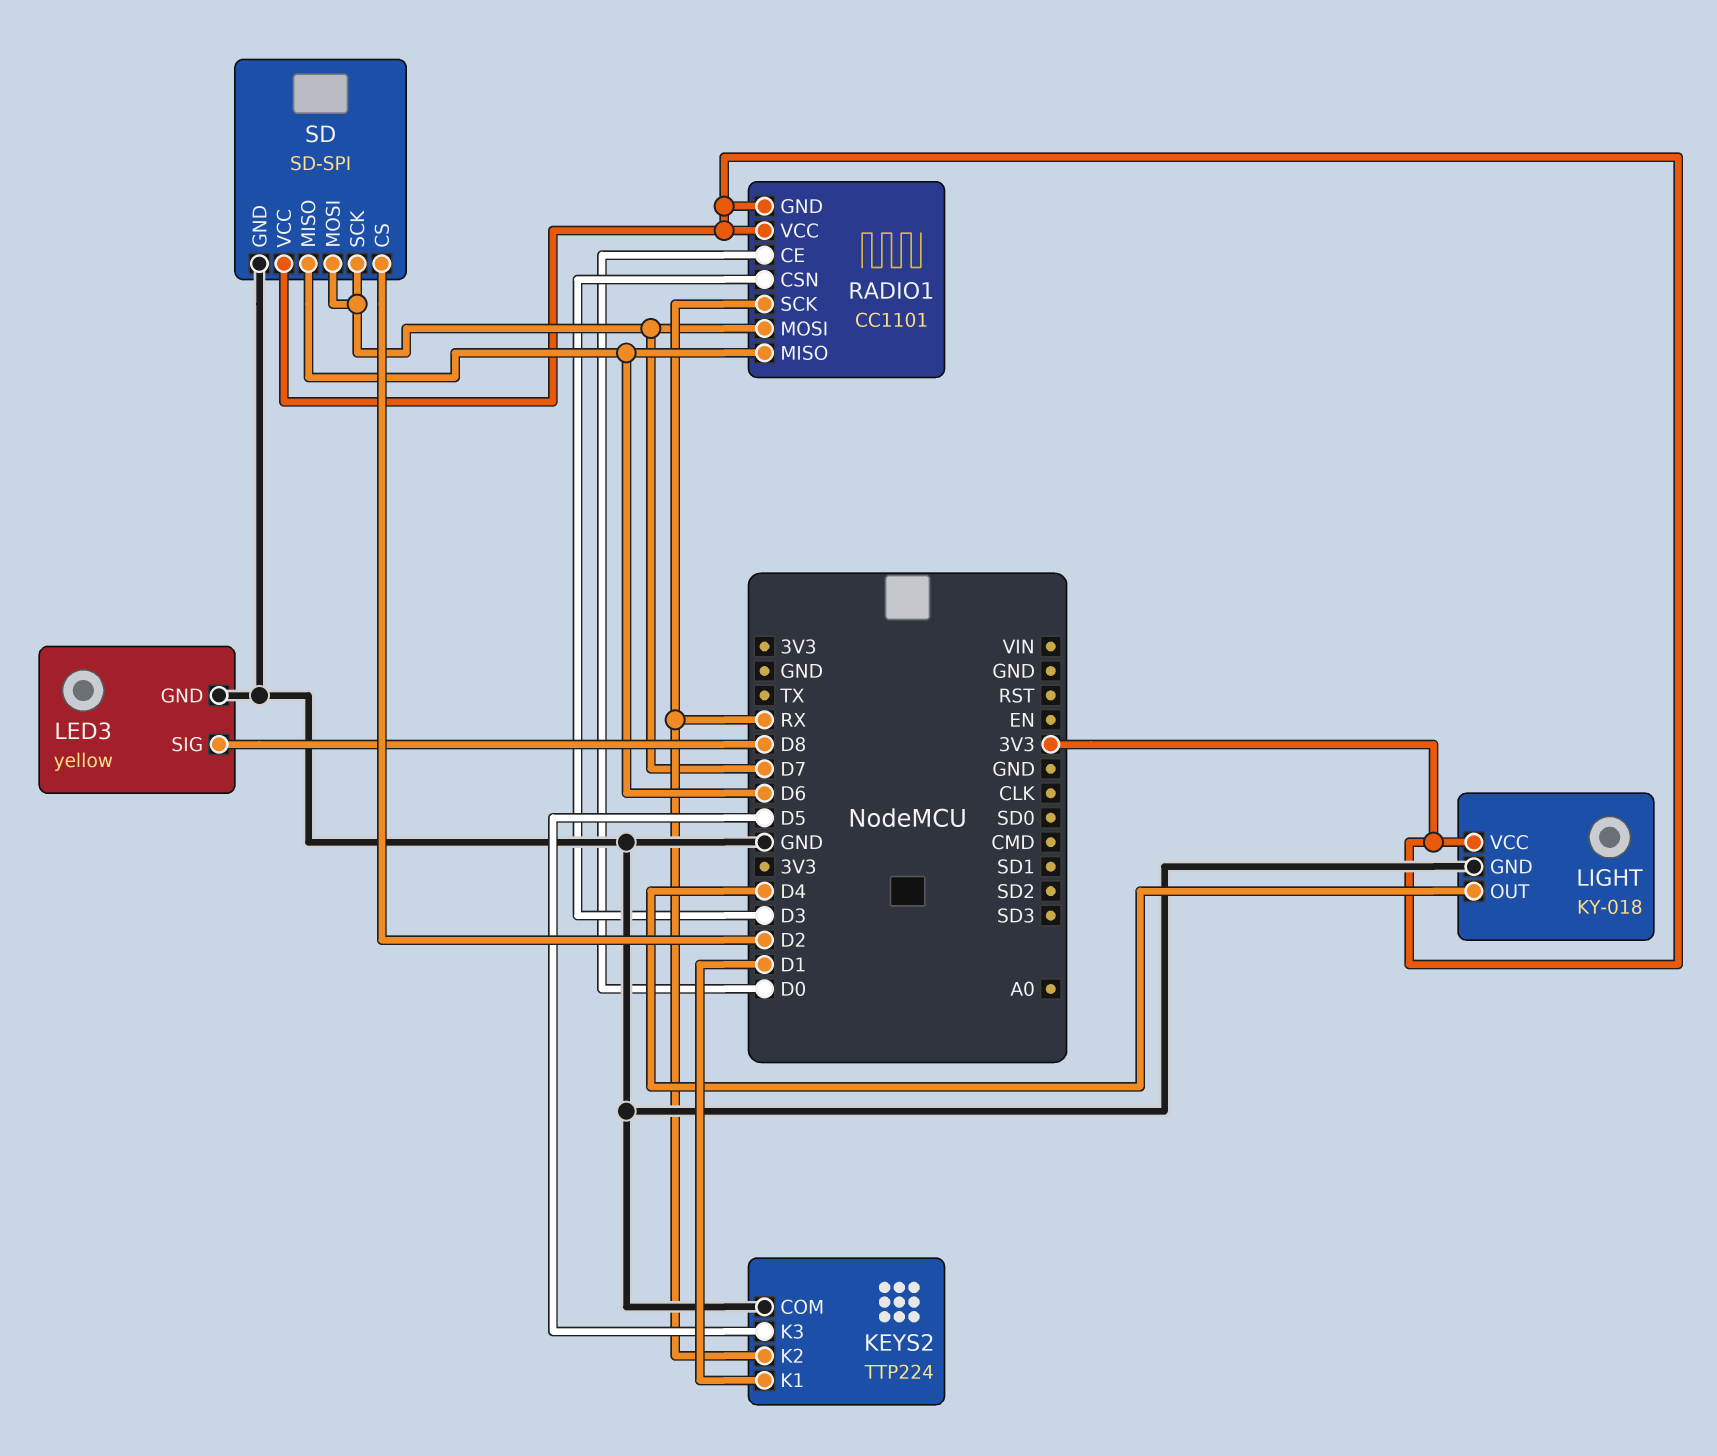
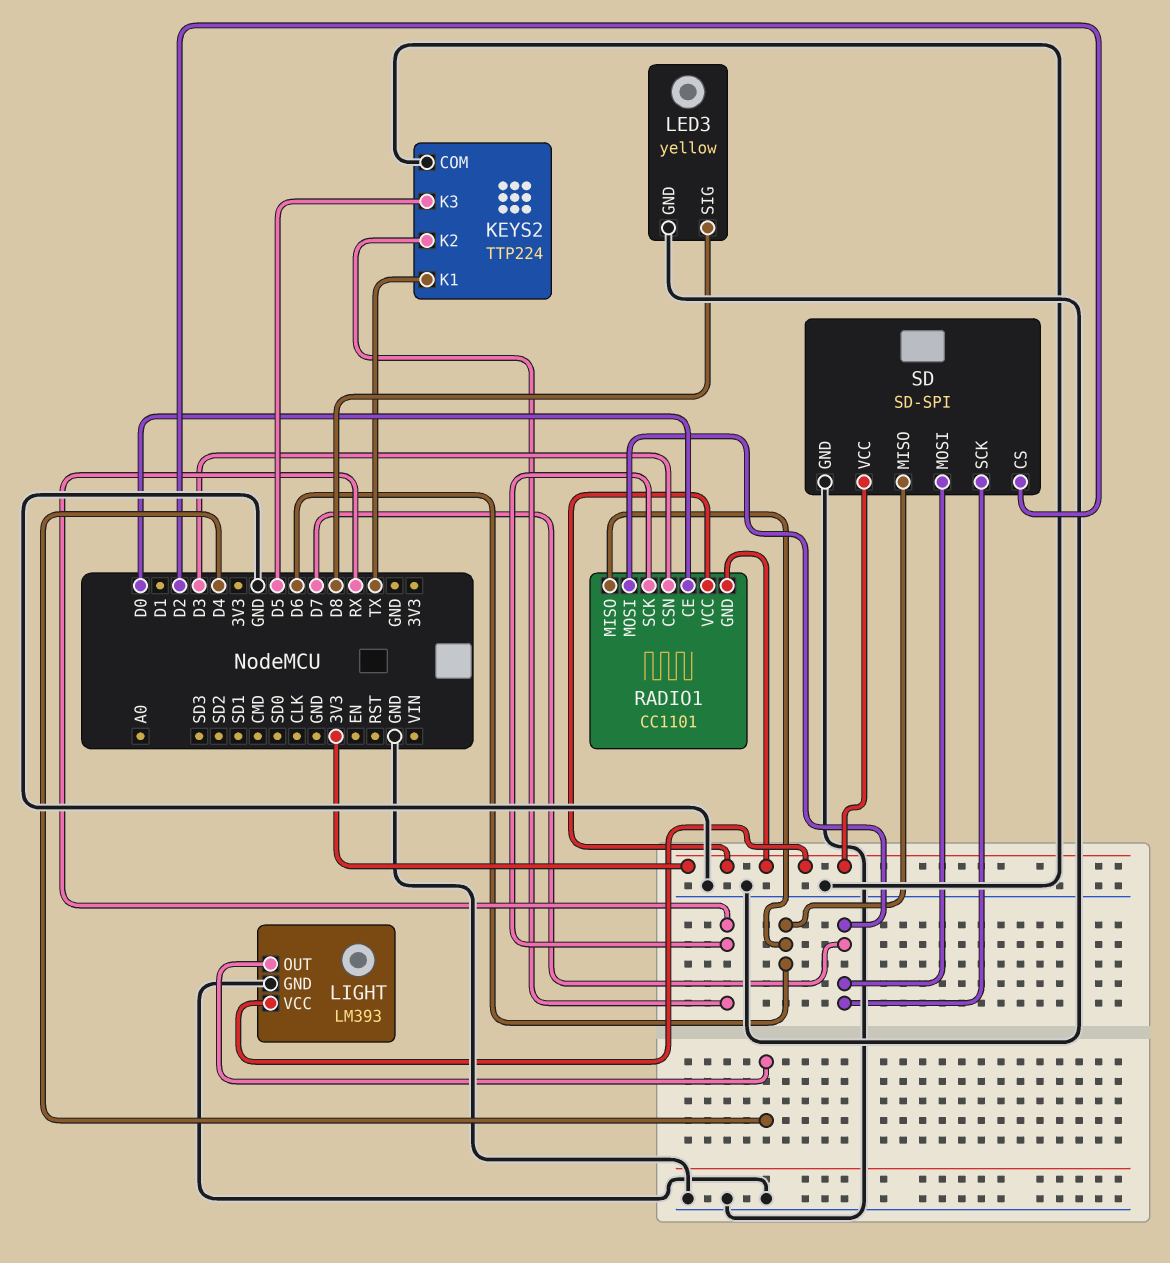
KEYS2 pin K1: D1 -> TX
LIGHT: KY-018 -> LM393

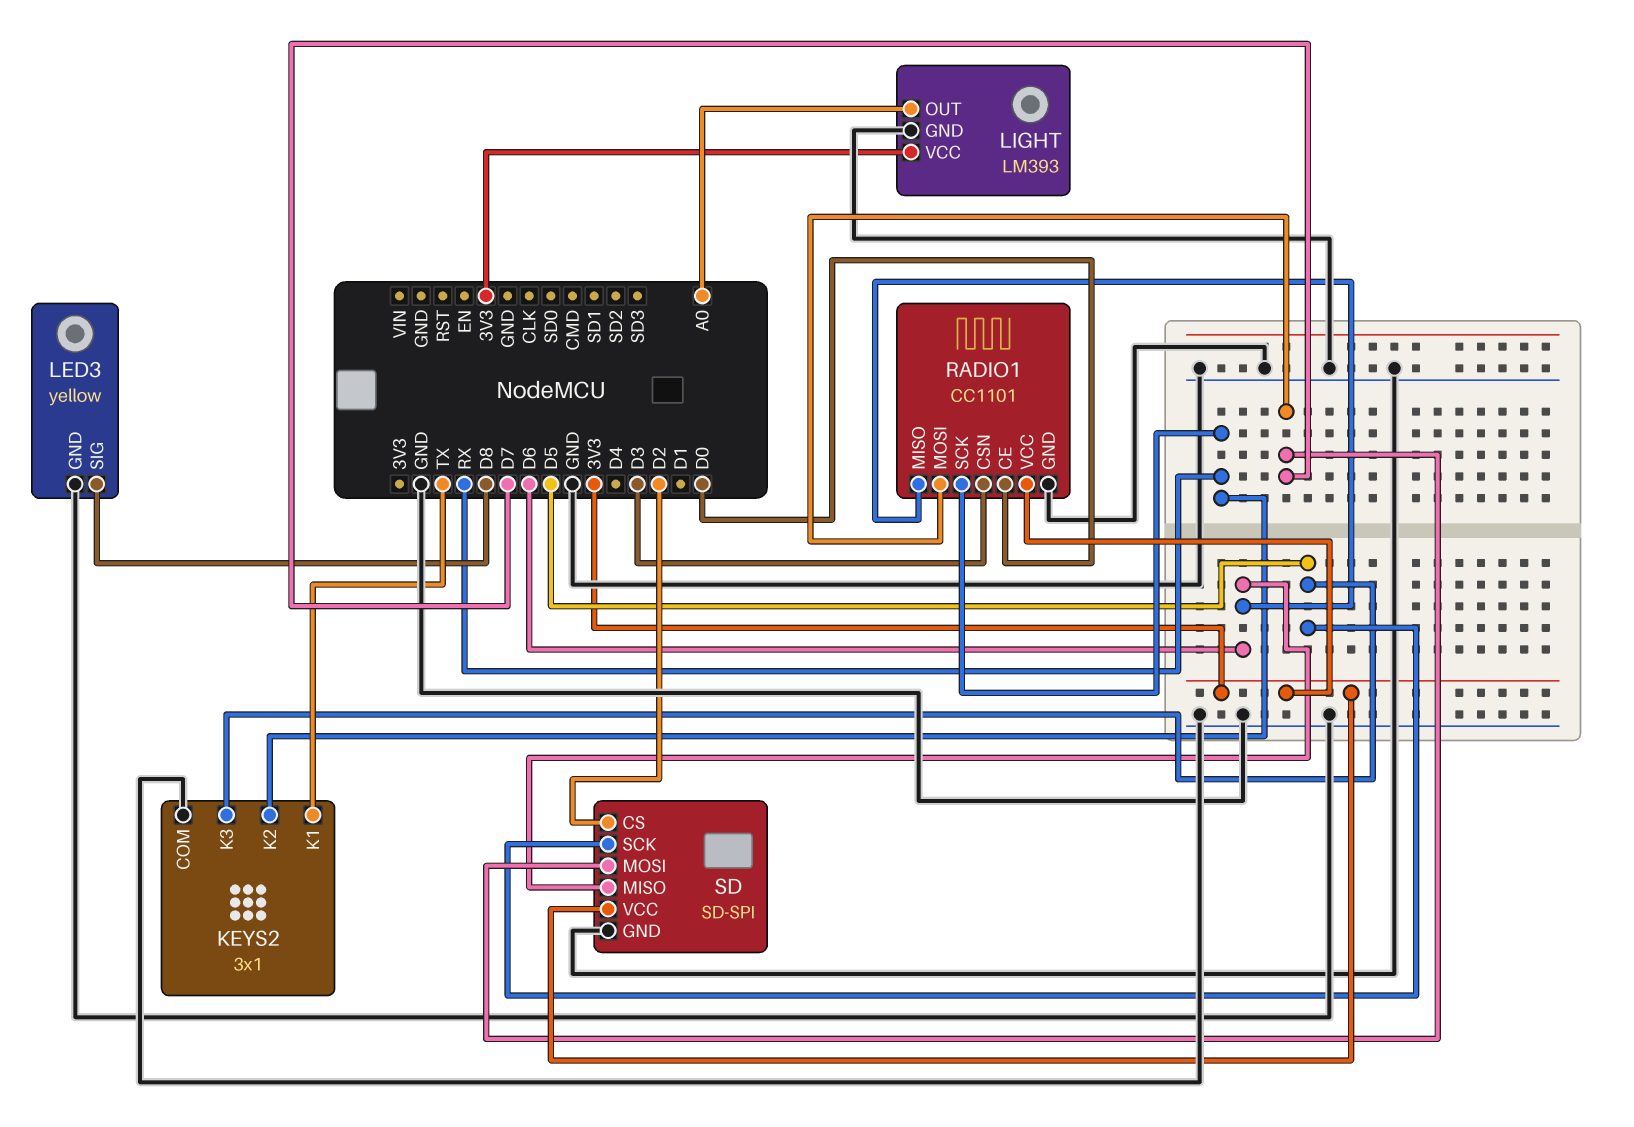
KEYS2: TTP224 -> 3x1
LIGHT pin OUT: D4 -> A0
RADIO1 pin GND: 3V3 -> GND
SD pin SCK: D7 -> D5

